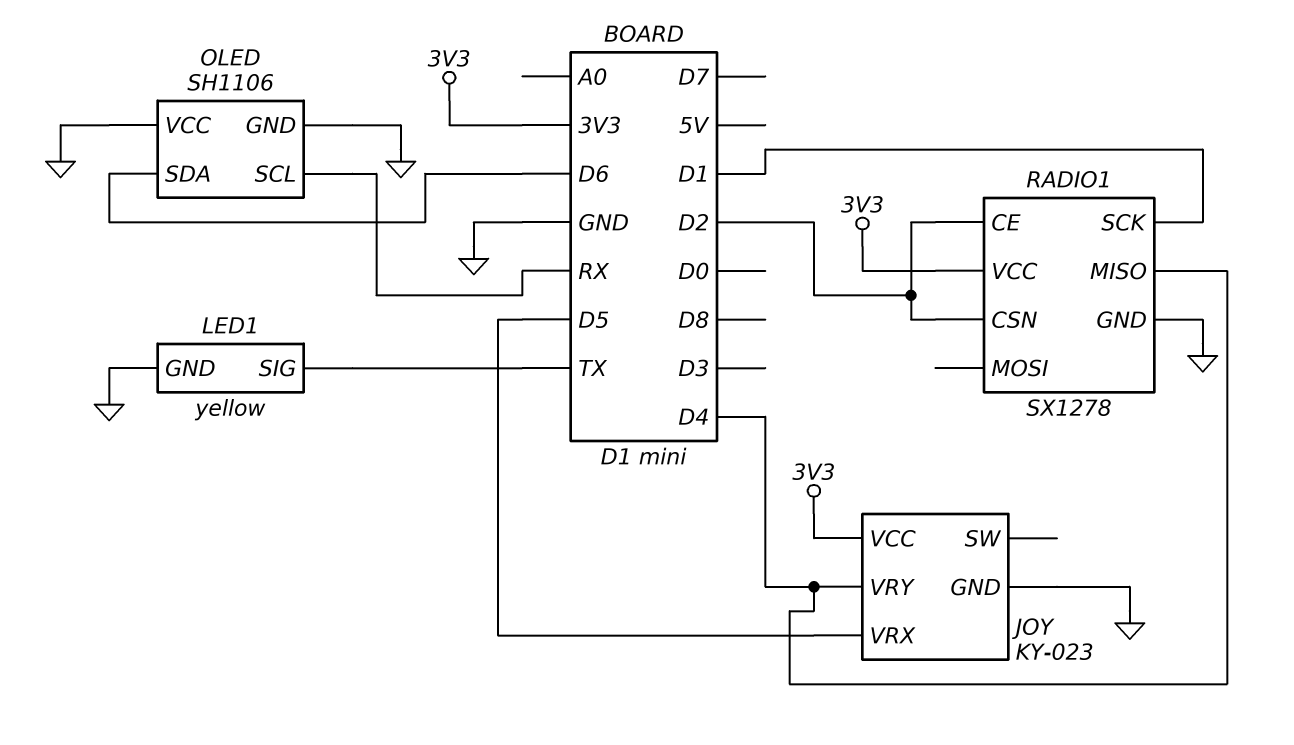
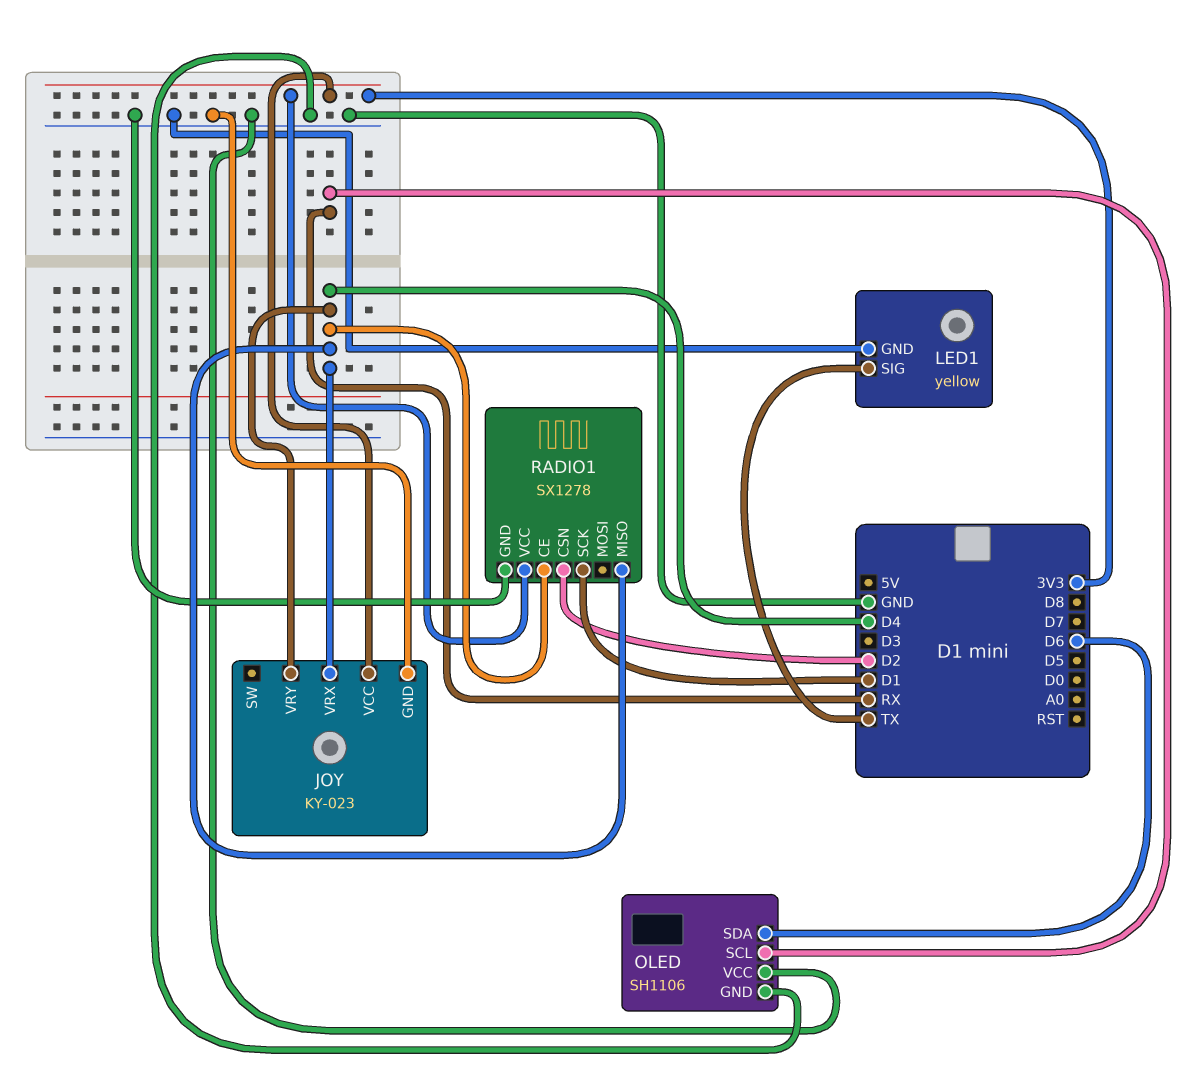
JOY pin VRX: D5 -> D4
RADIO1 pin CE: D2 -> D4

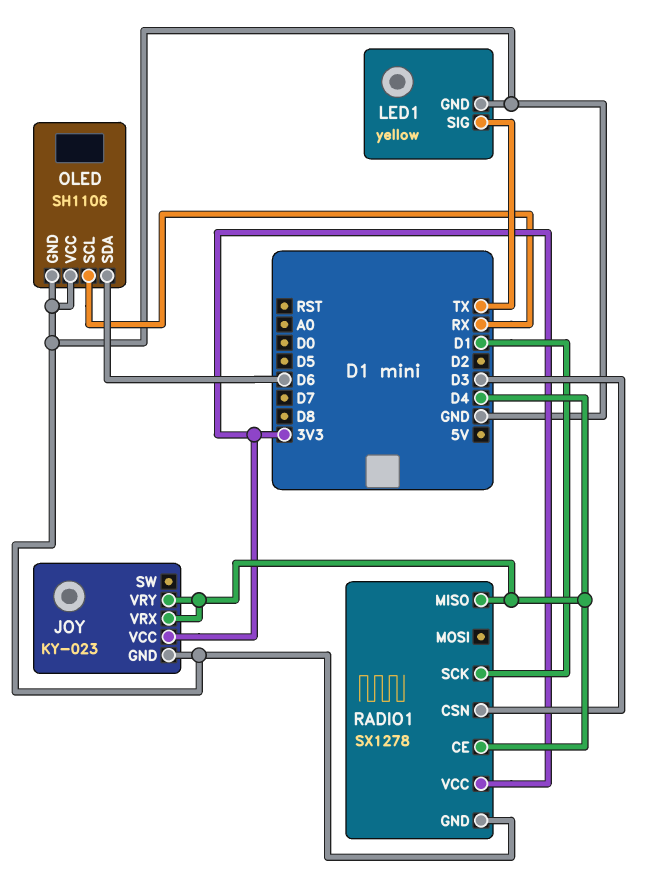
RADIO1 pin CSN: D2 -> D3

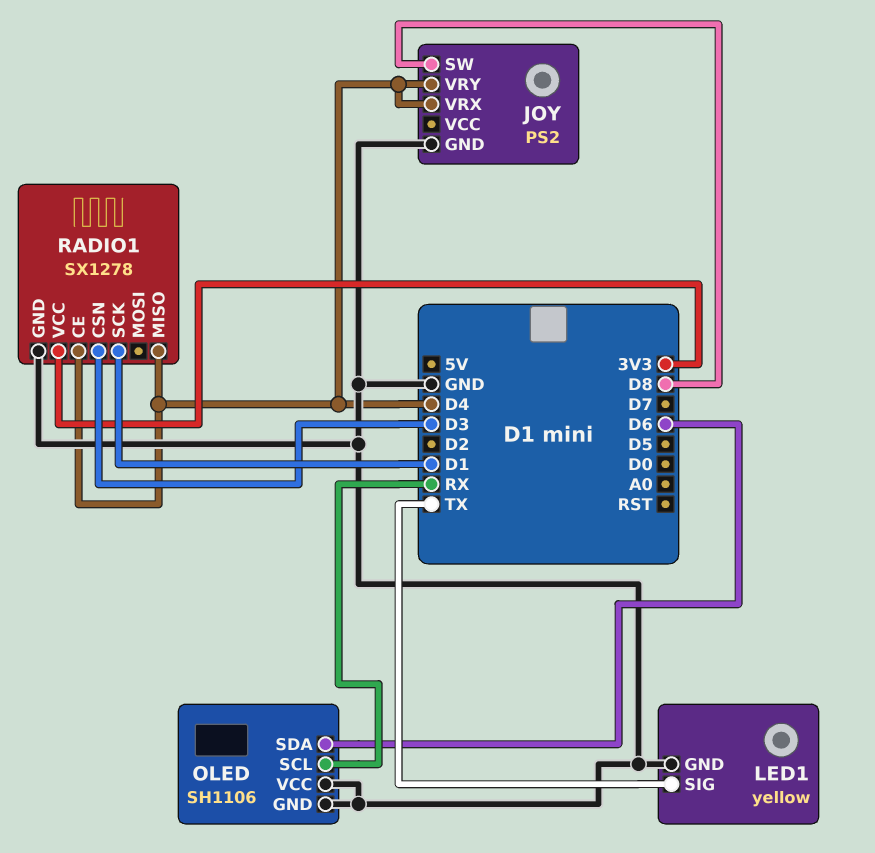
JOY: KY-023 -> PS2
JOY pin SW: none -> D8
JOY pin VCC: 3V3 -> none

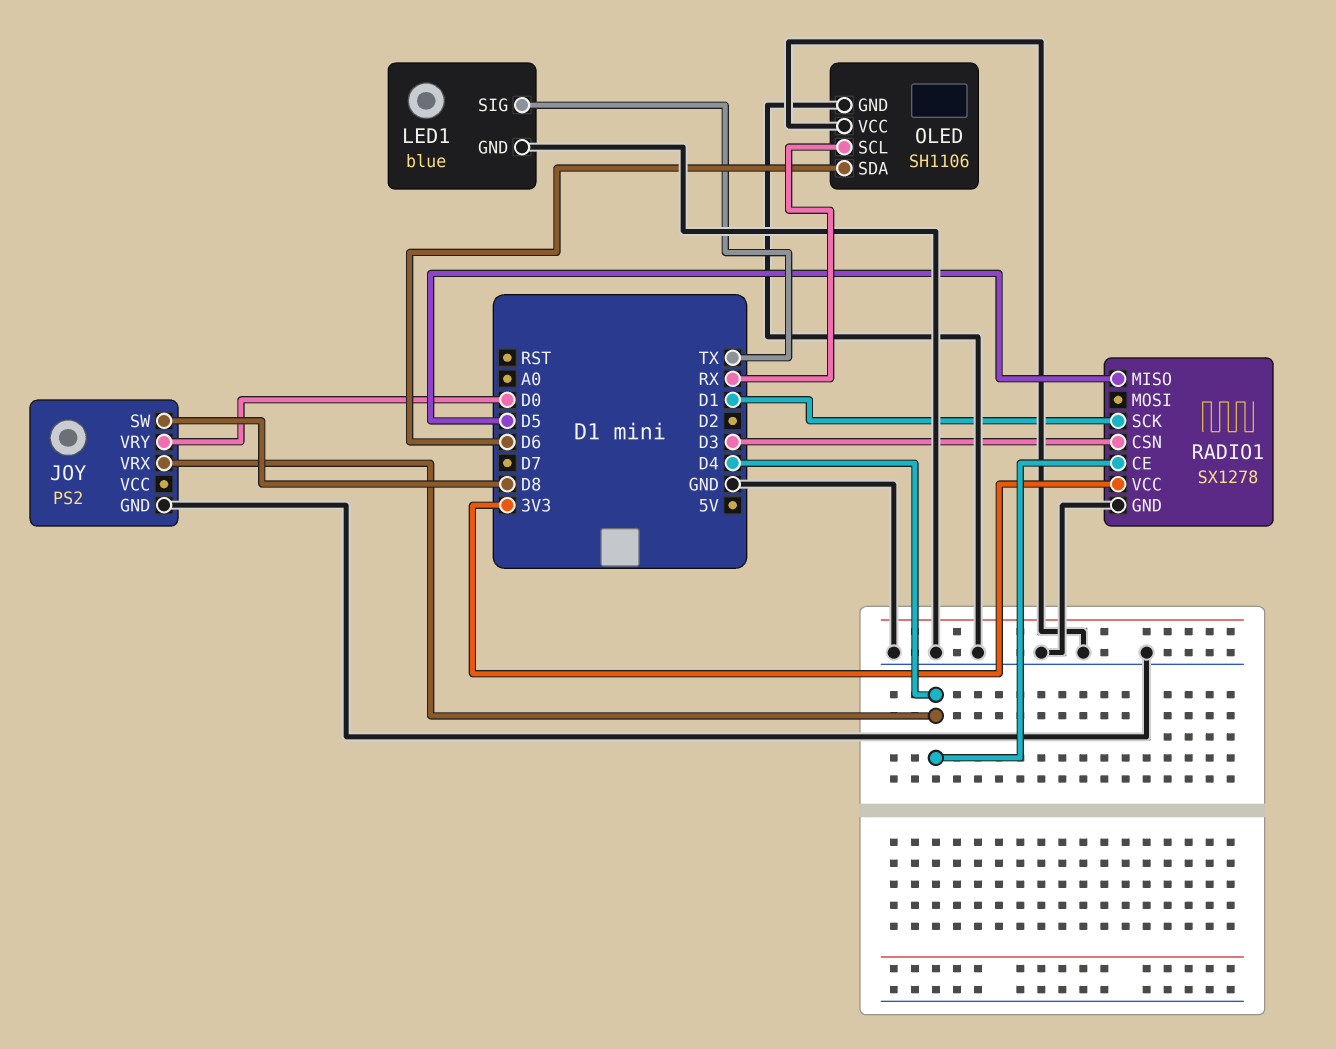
JOY pin VRY: D4 -> D0
LED1: yellow -> blue
RADIO1 pin MISO: D4 -> D5

